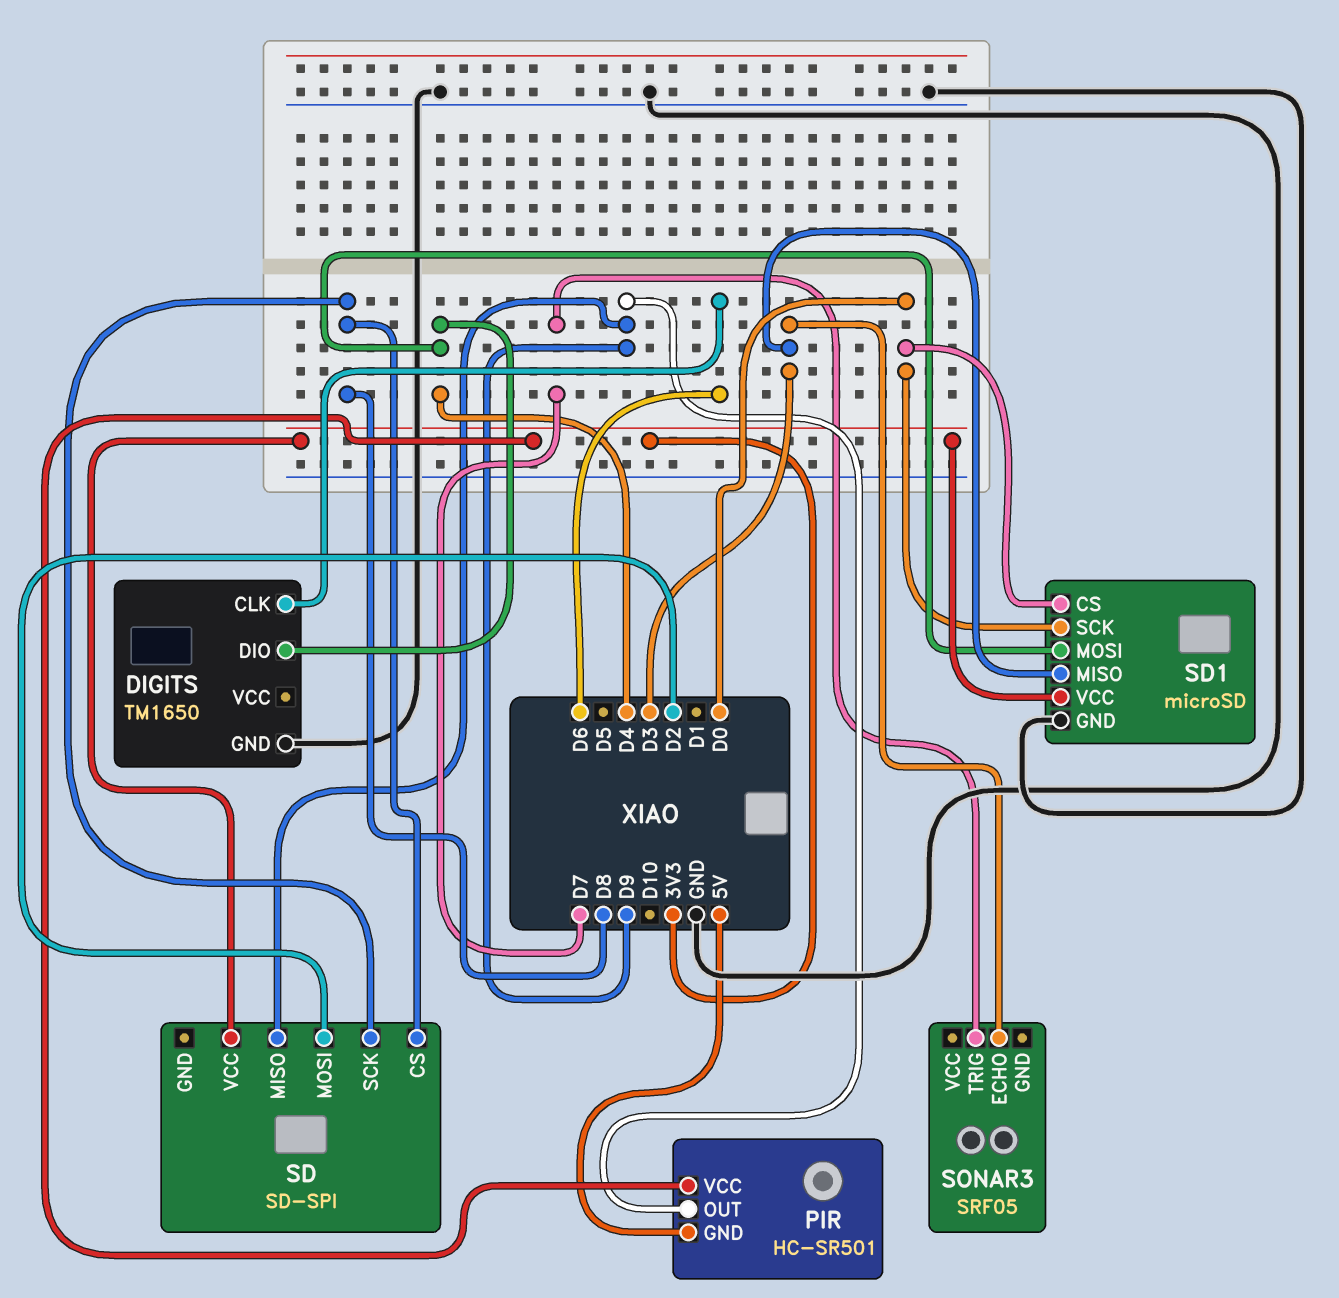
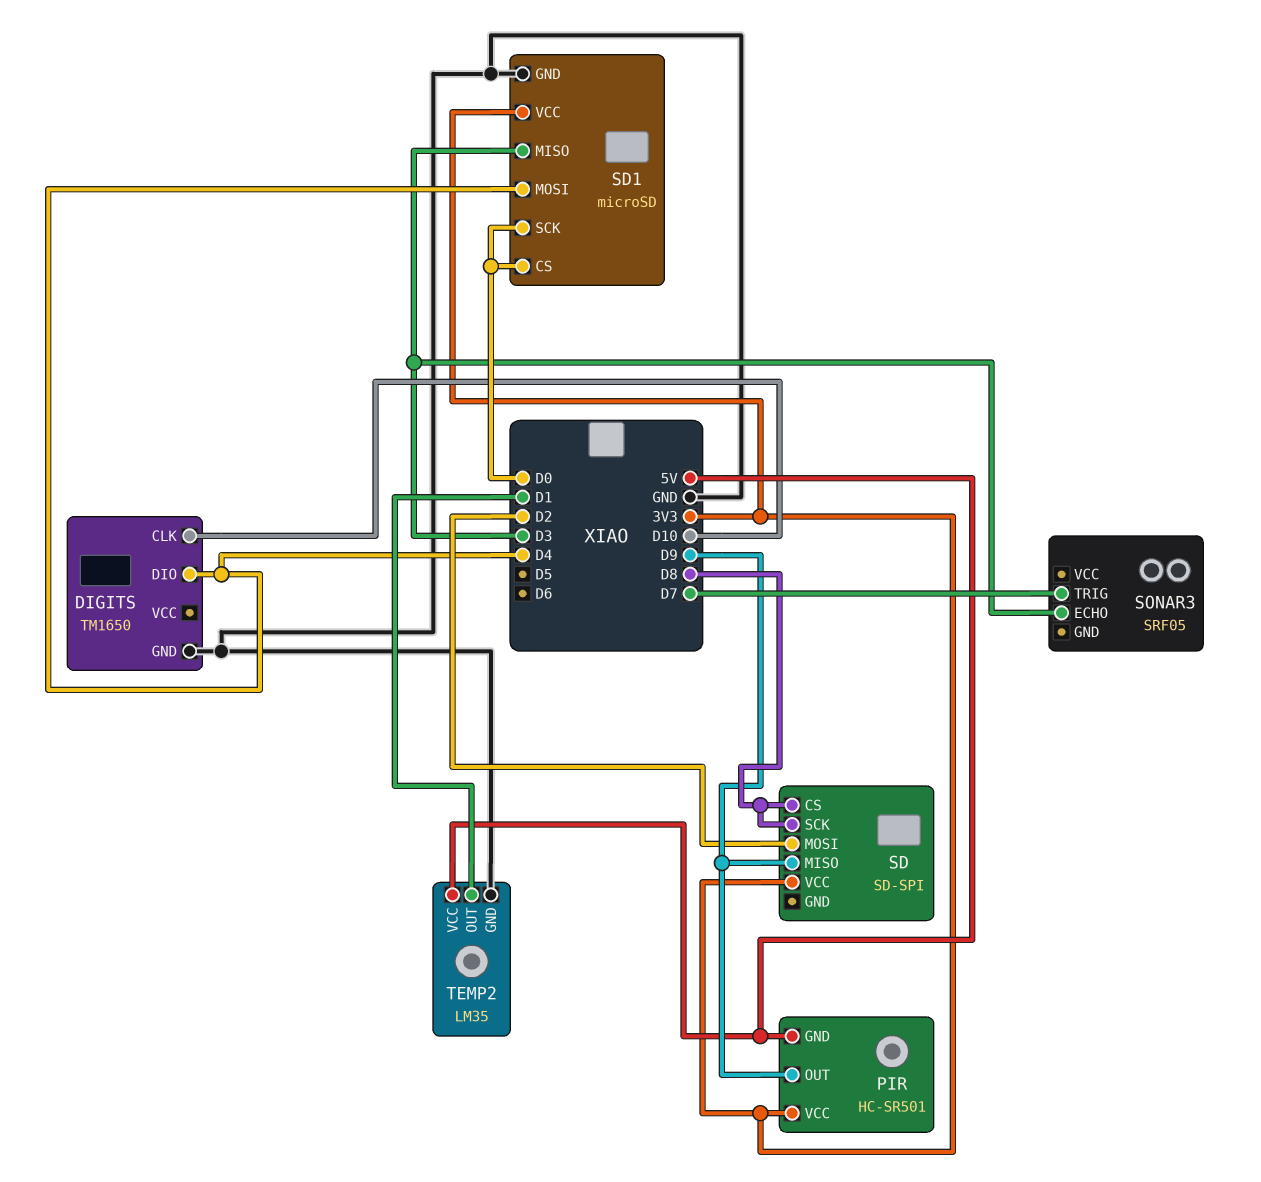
DIGITS pin CLK: D6 -> D10
TEMP2: none -> LM35
TEMP2 pin GND: none -> GND
TEMP2 pin OUT: none -> D1
TEMP2 pin VCC: none -> 5V

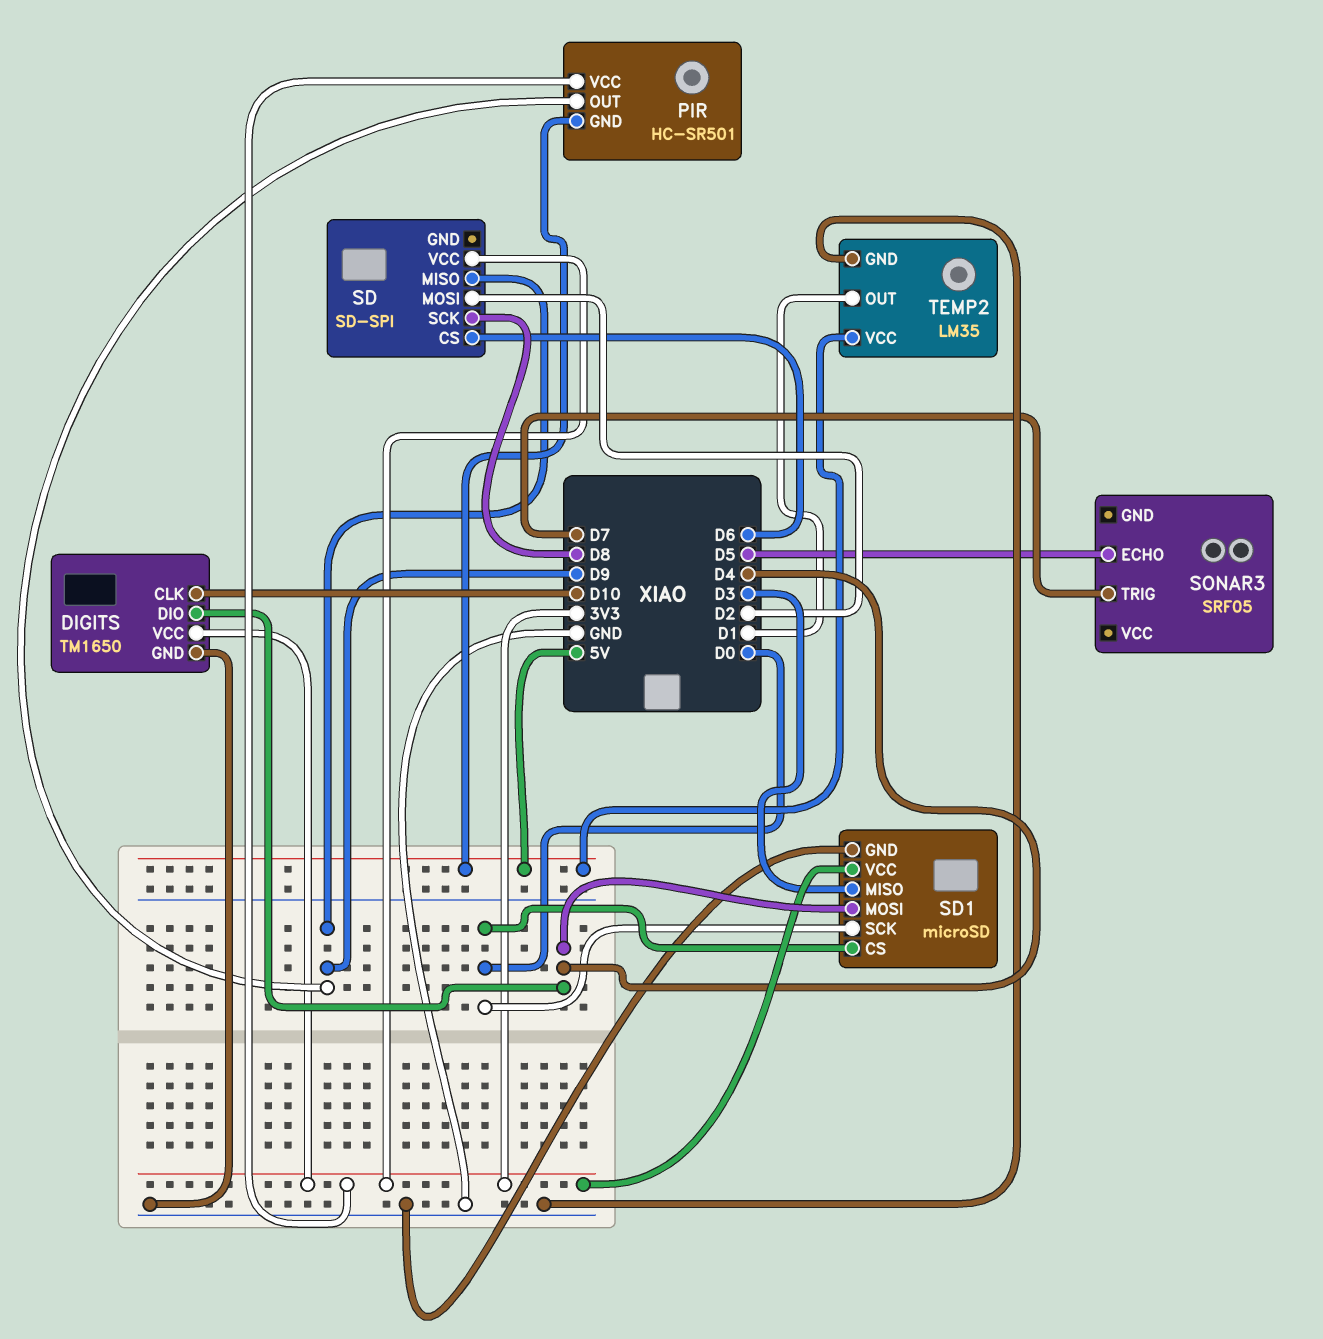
DIGITS pin VCC: none -> 3V3
SD pin CS: D8 -> D6
SONAR3 pin ECHO: D3 -> D5

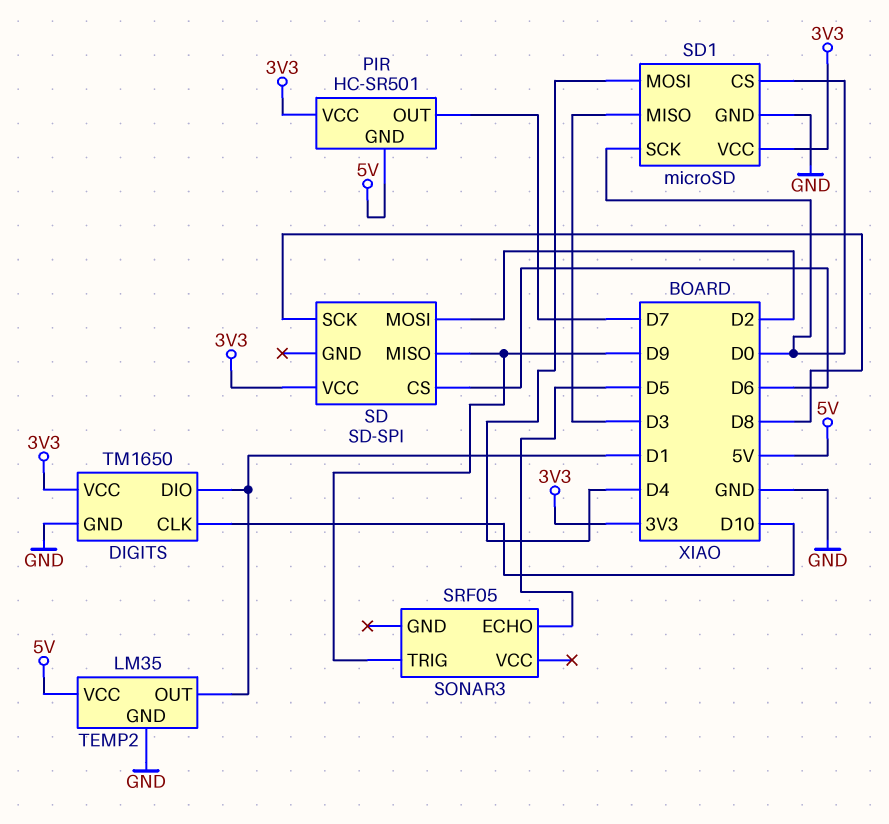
DIGITS pin DIO: D4 -> D1
PIR pin OUT: D9 -> D7
SONAR3 pin TRIG: D7 -> D9

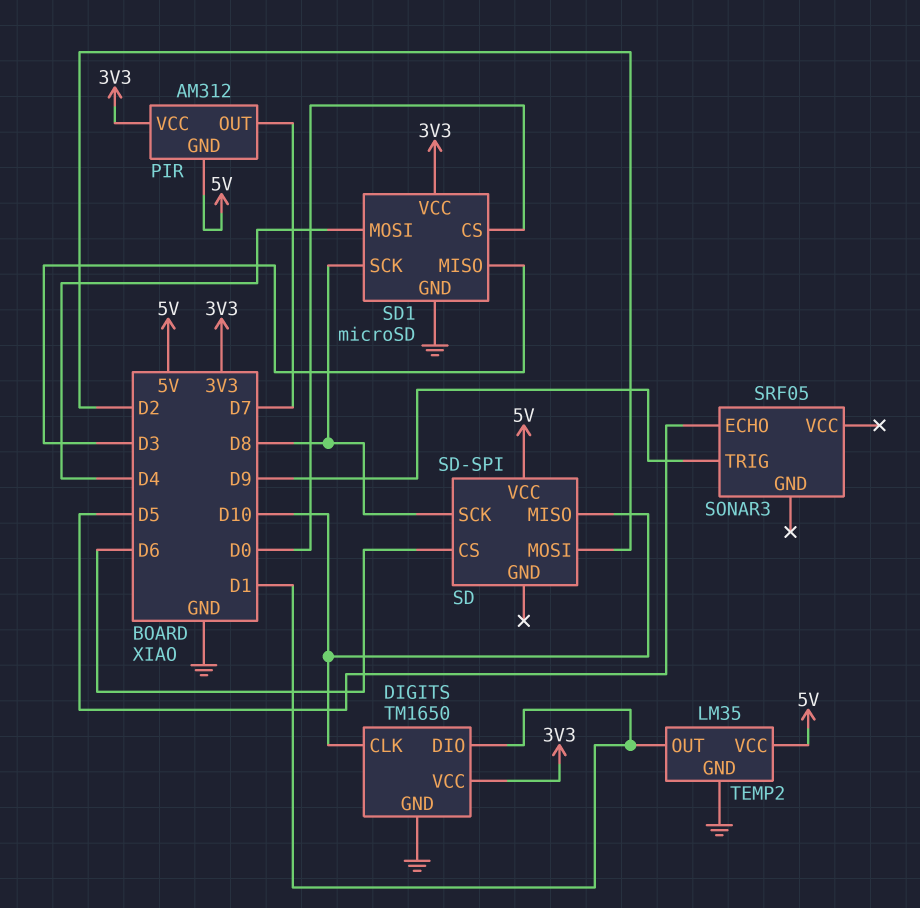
PIR: HC-SR501 -> AM312
SD pin MISO: D9 -> D10
SD pin VCC: 3V3 -> 5V
SD1 pin SCK: D0 -> D8

